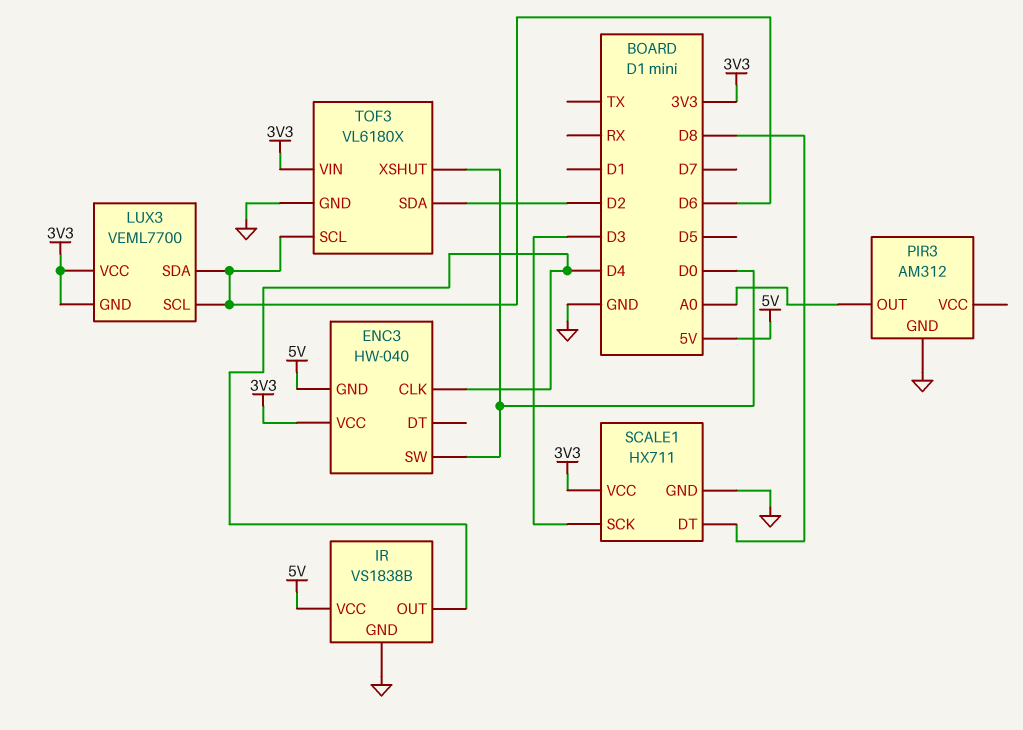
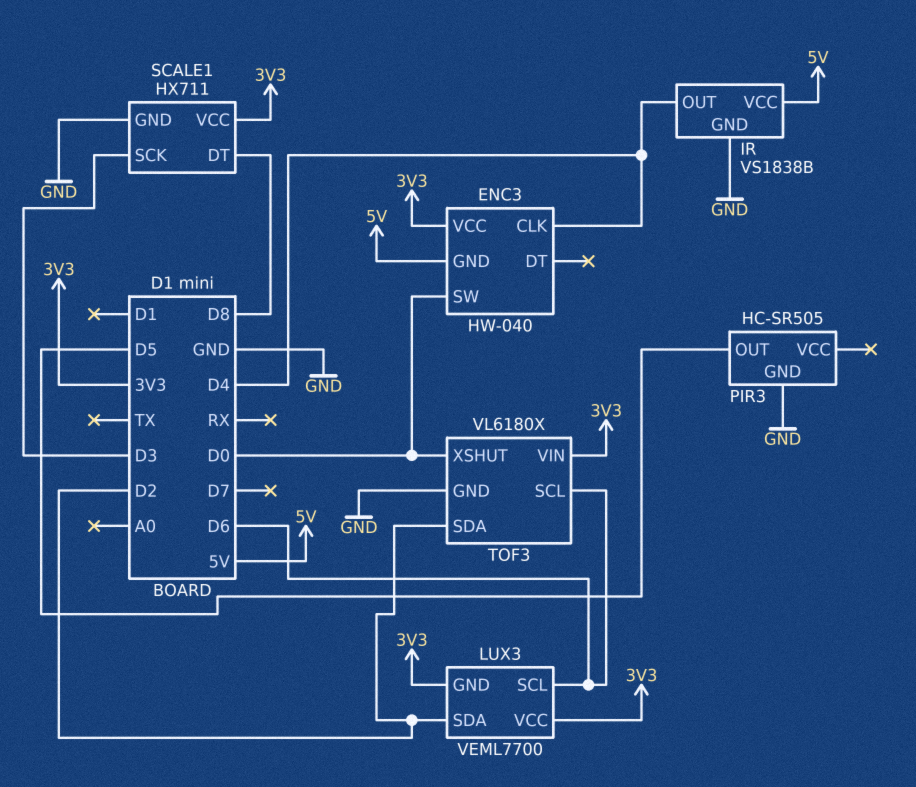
LUX3 pin SDA: D6 -> D2
PIR3: AM312 -> HC-SR505
PIR3 pin OUT: A0 -> D5

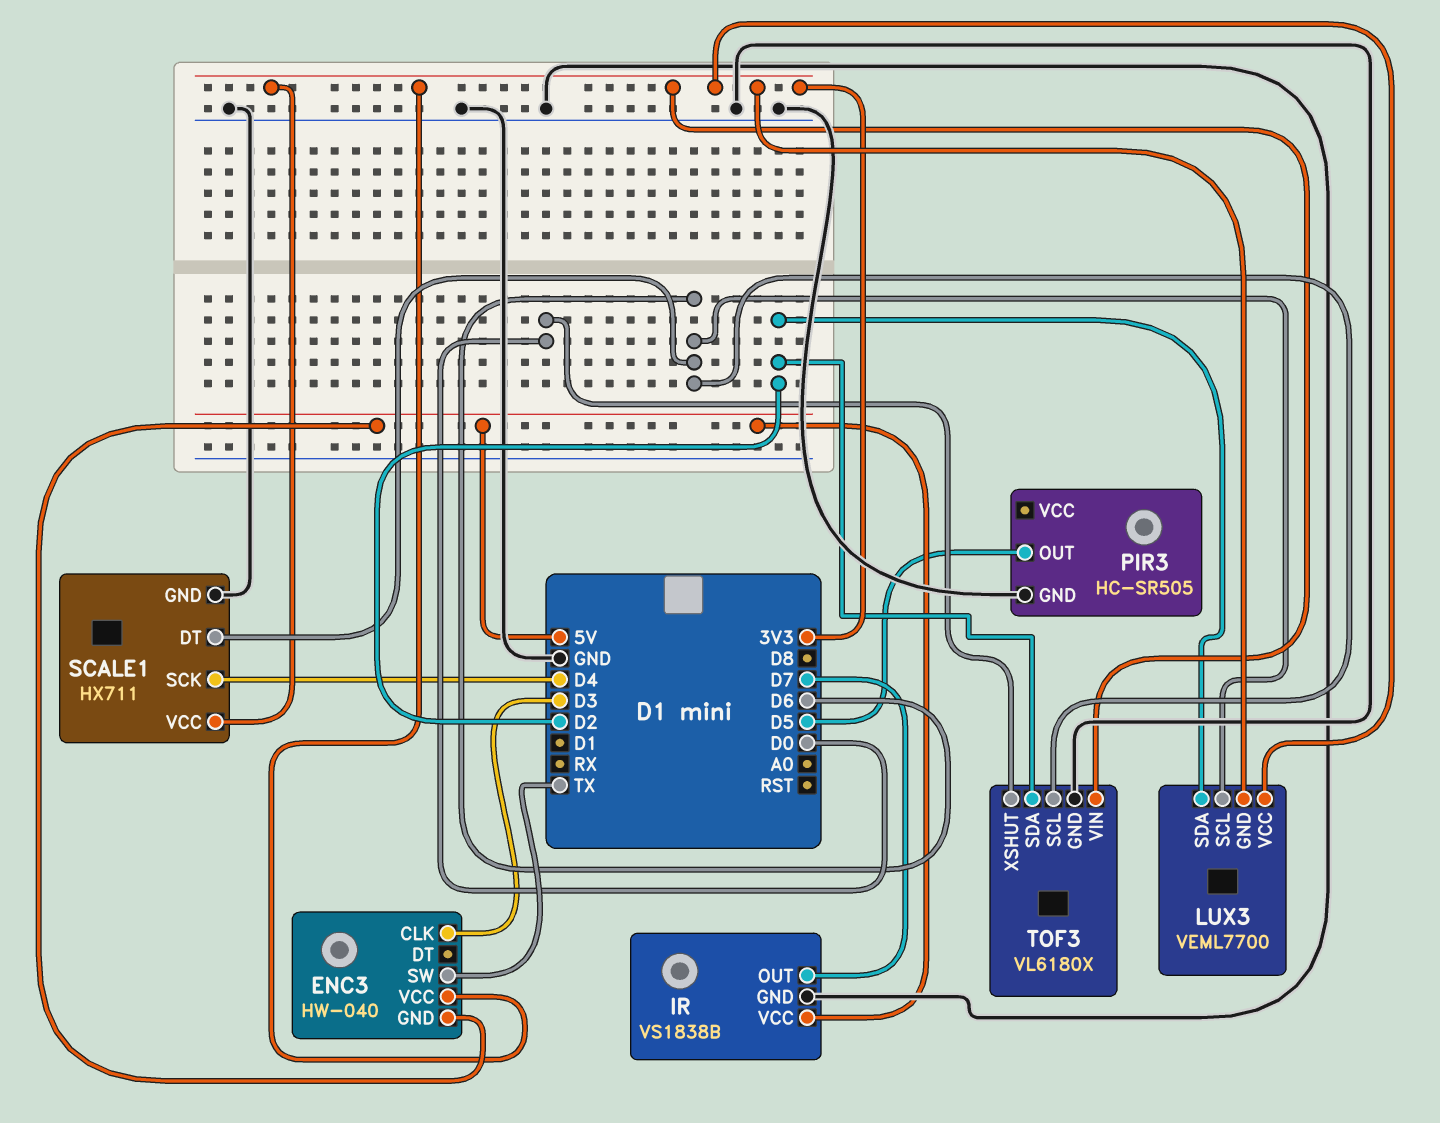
ENC3 pin CLK: D4 -> D3
ENC3 pin SW: D0 -> TX
IR pin OUT: D4 -> D7
SCALE1 pin DT: D8 -> D6
SCALE1 pin SCK: D3 -> D4

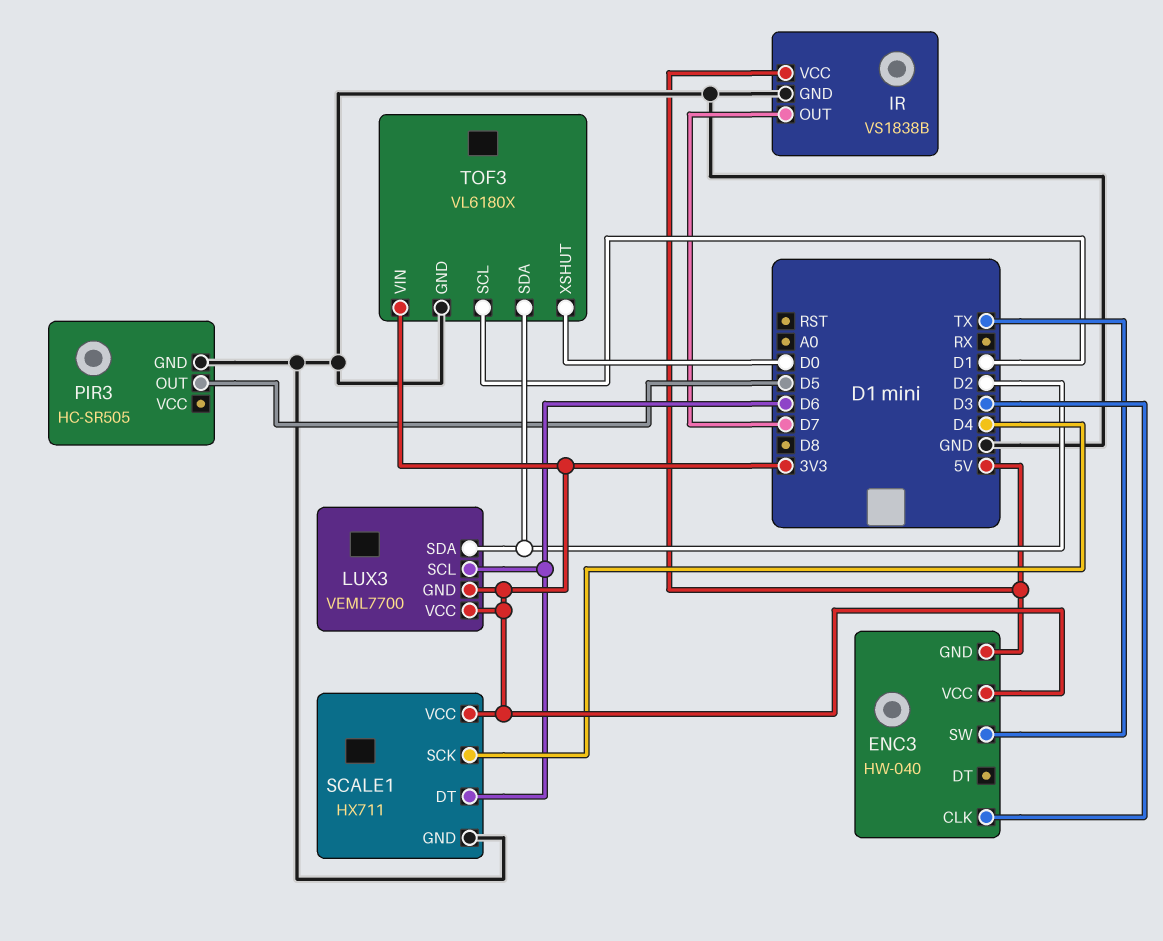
TOF3 pin SCL: D6 -> D1

